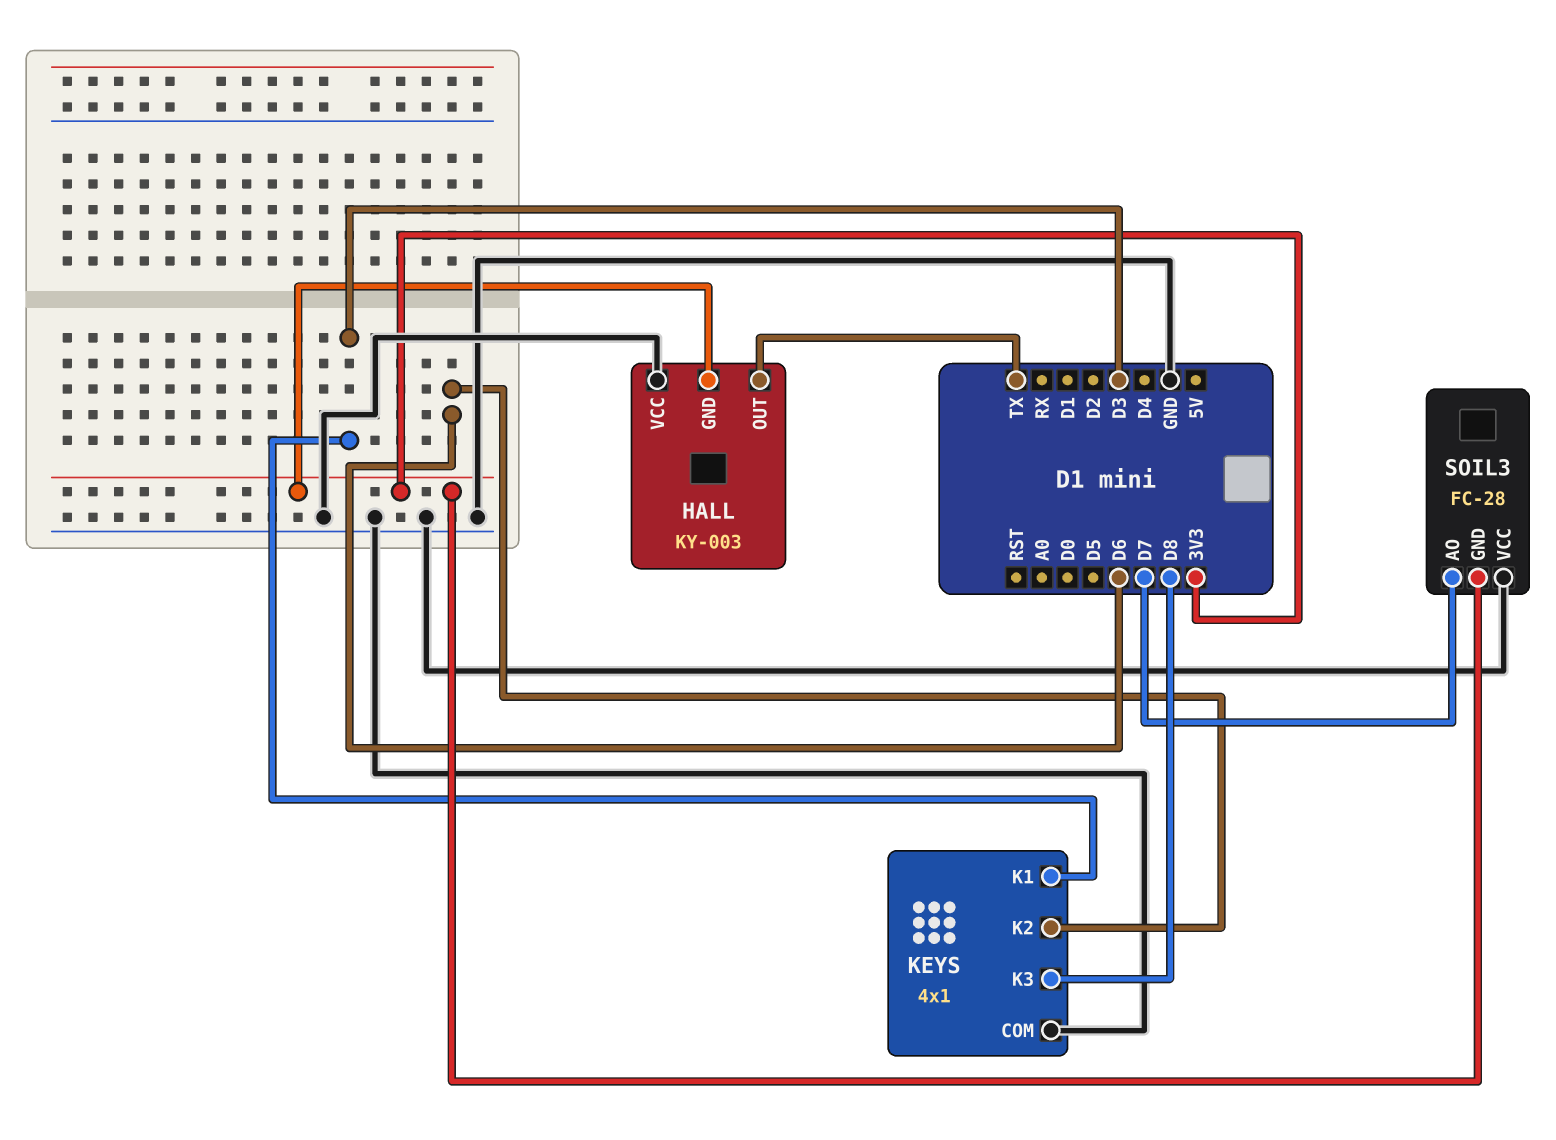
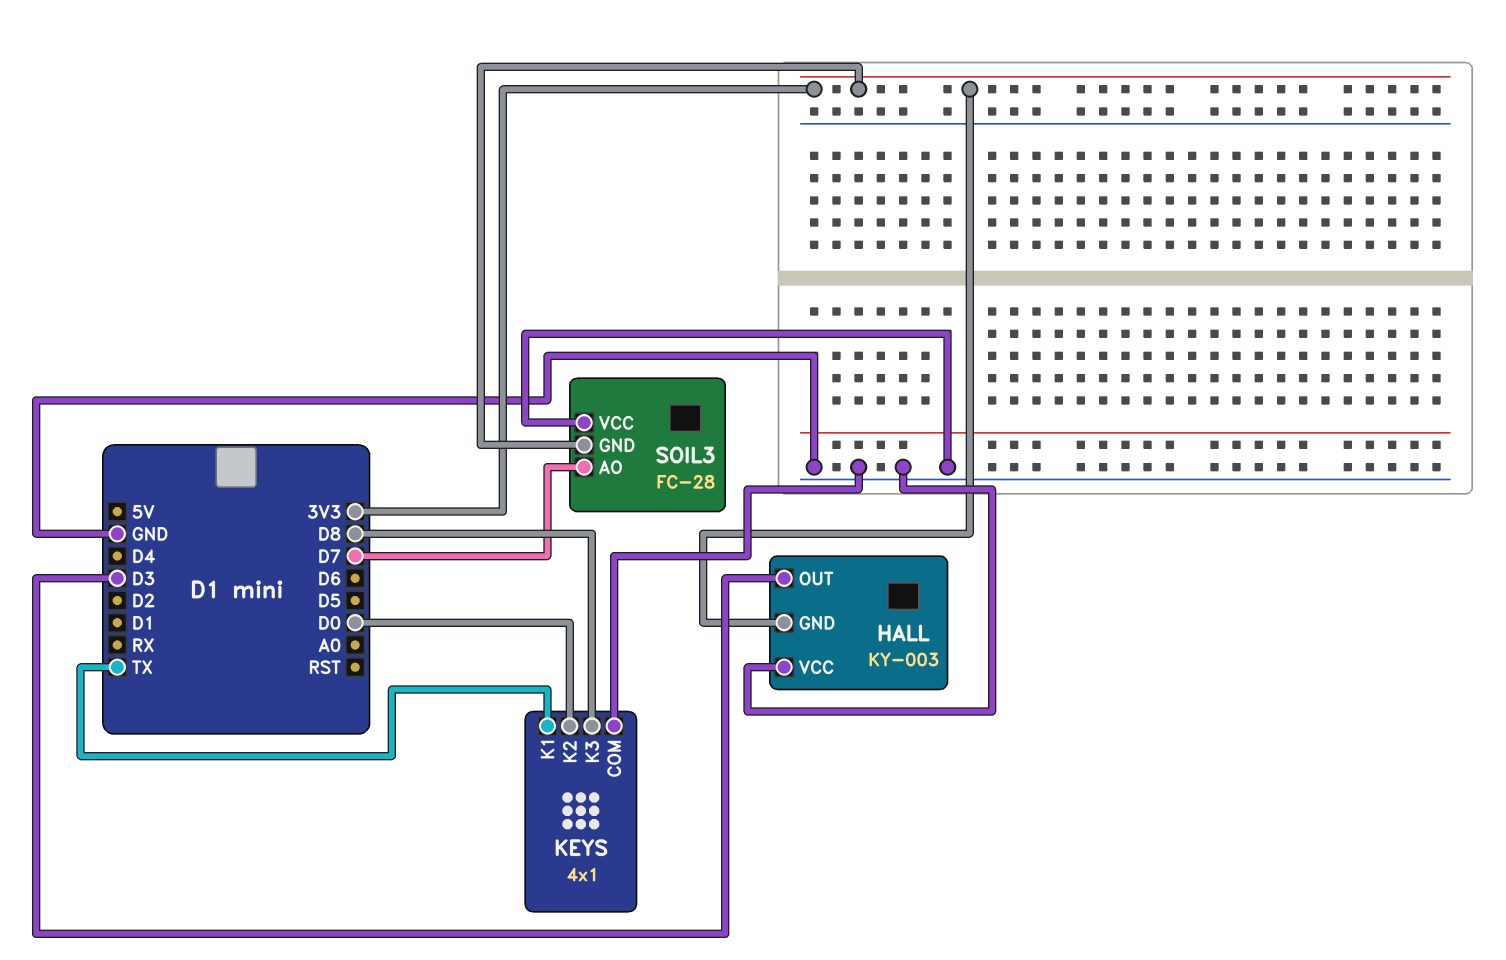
HALL pin OUT: TX -> D3
KEYS pin K1: D3 -> TX
KEYS pin K2: D6 -> D0

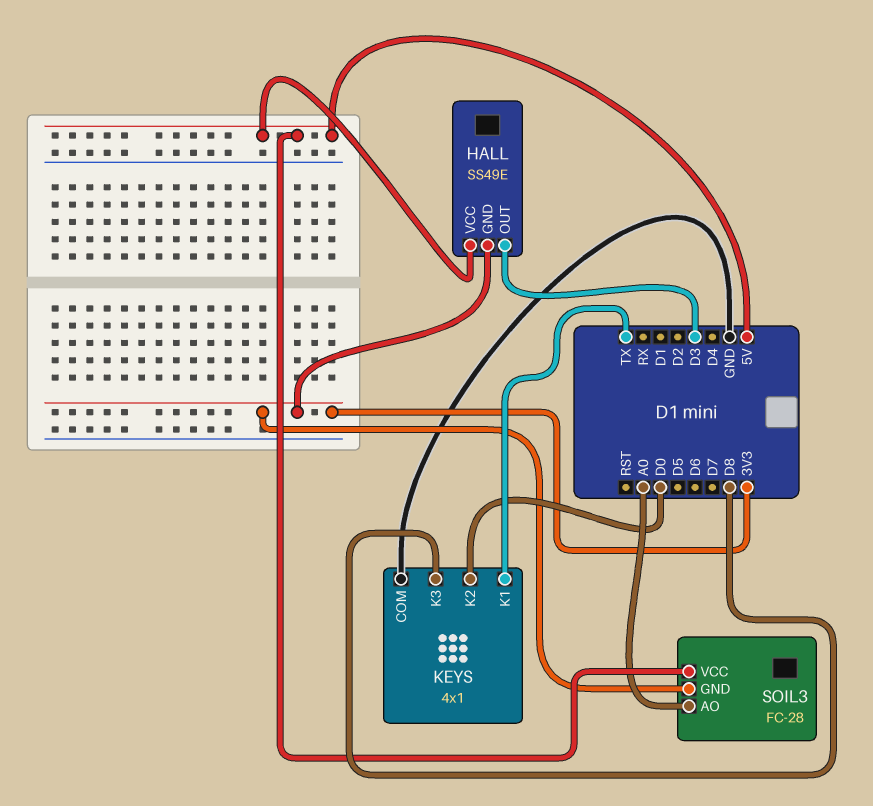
HALL: KY-003 -> SS49E
HALL pin VCC: GND -> 5V
SOIL3 pin AO: D7 -> A0
SOIL3 pin VCC: GND -> 5V

